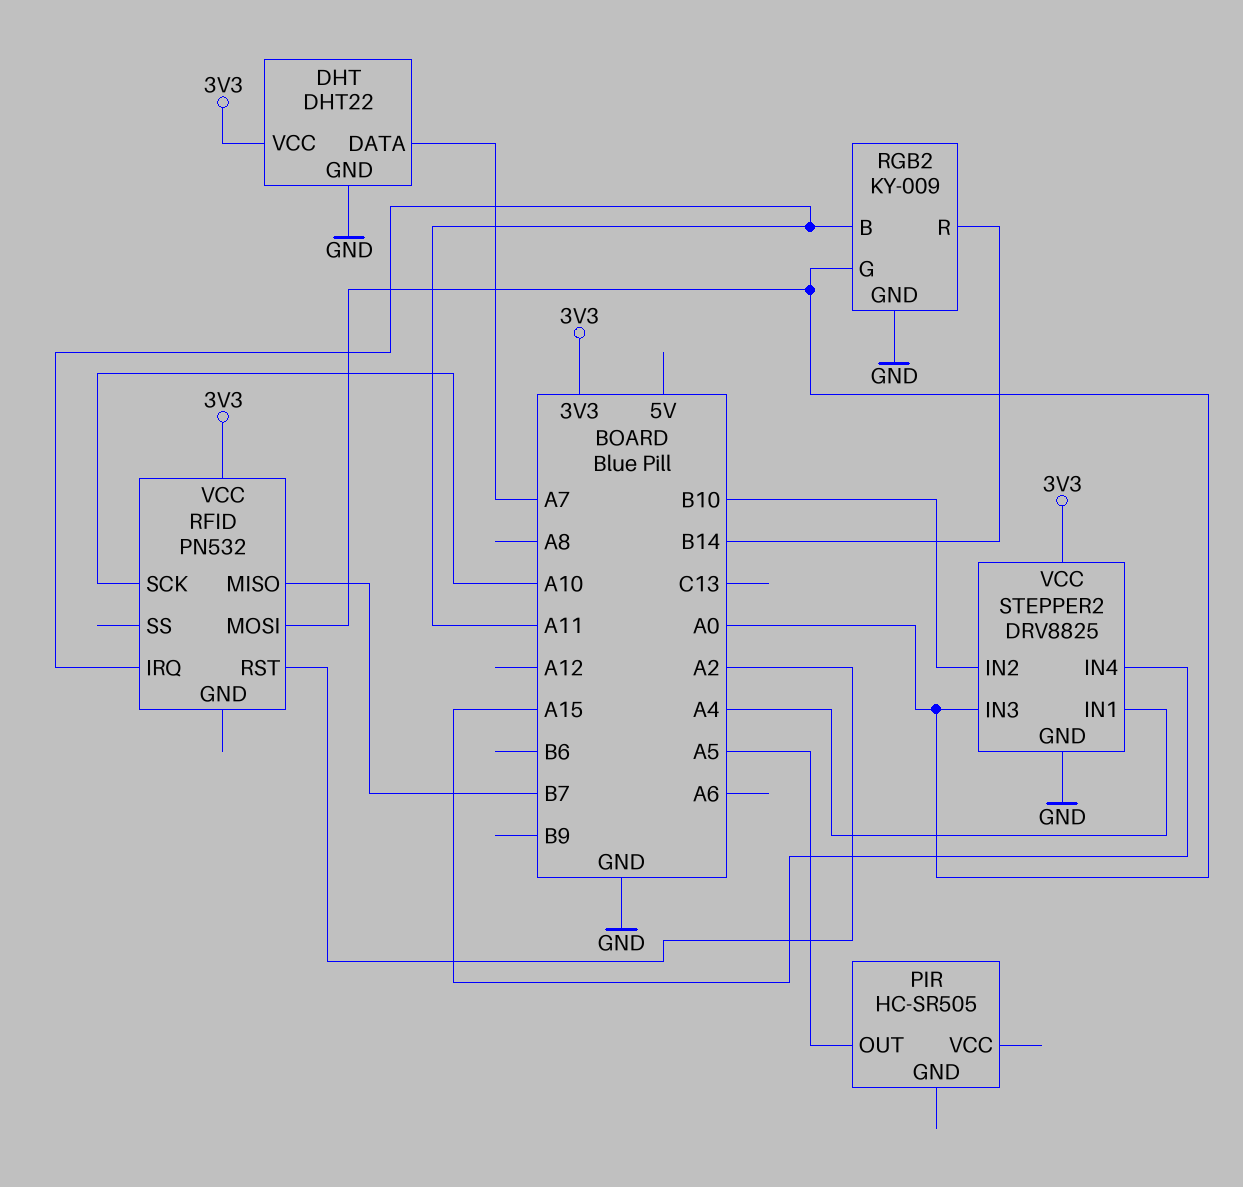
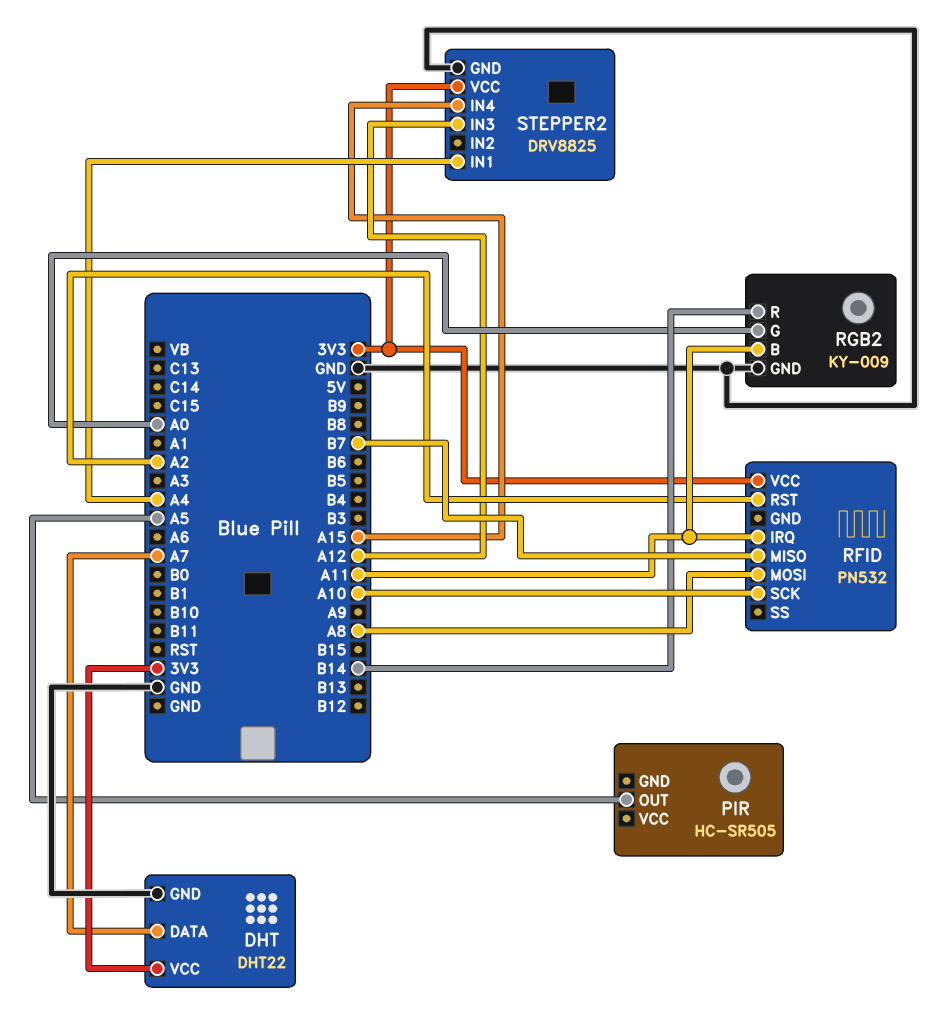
RFID pin MOSI: A0 -> A8
STEPPER2 pin IN2: B10 -> none
STEPPER2 pin IN3: A0 -> A12

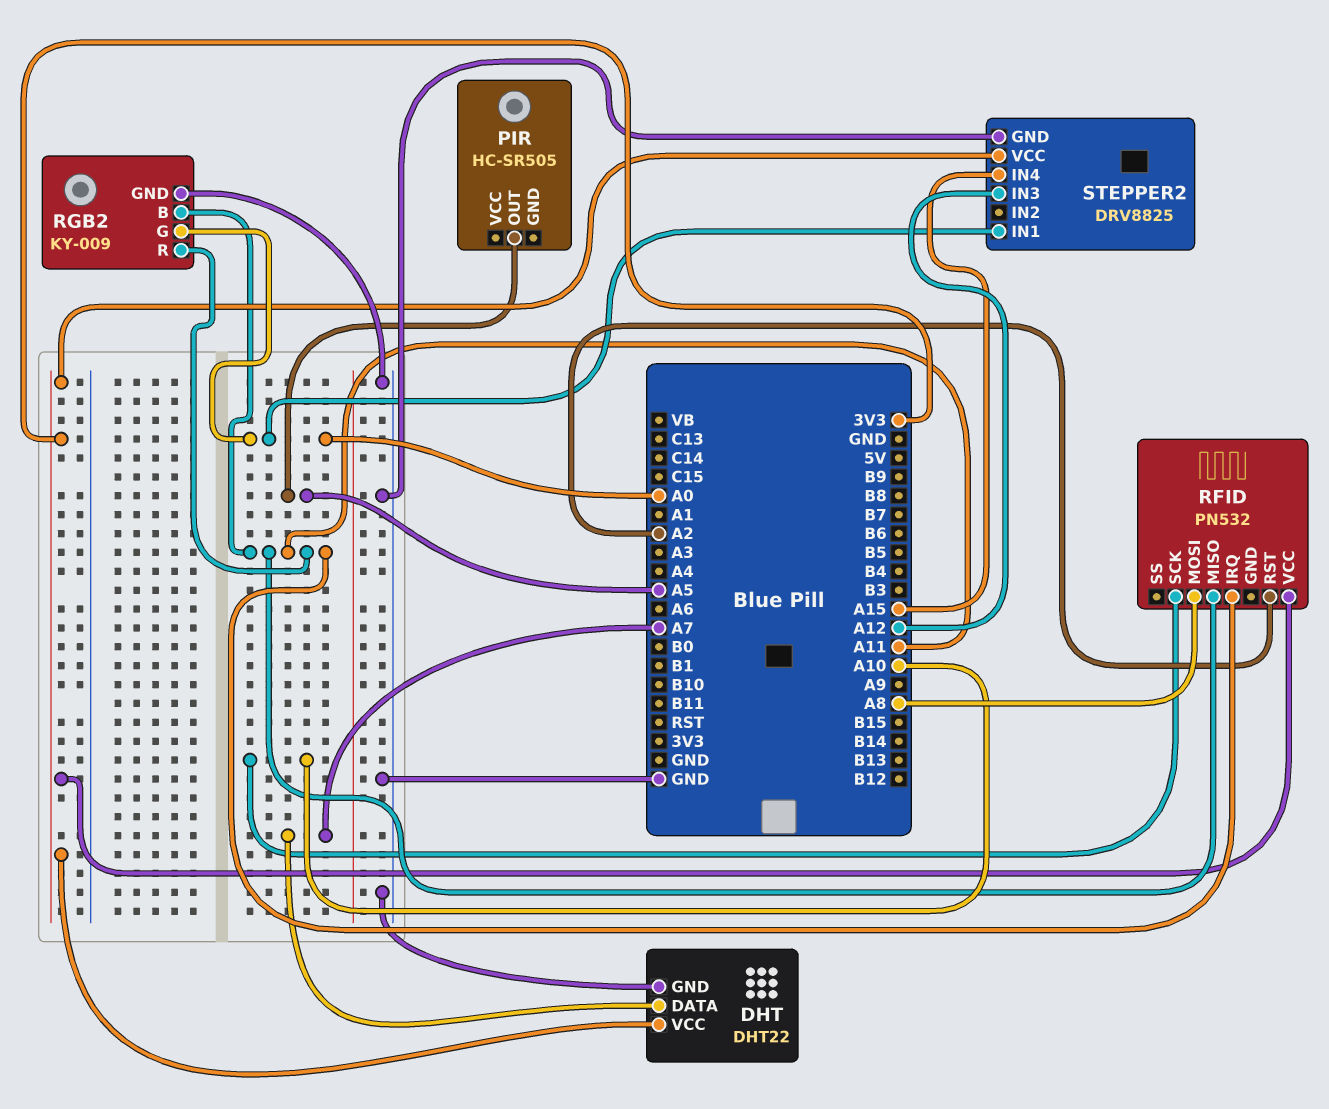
RFID pin MISO: B7 -> A11
RGB2 pin R: B14 -> A11
STEPPER2 pin IN1: A4 -> A0

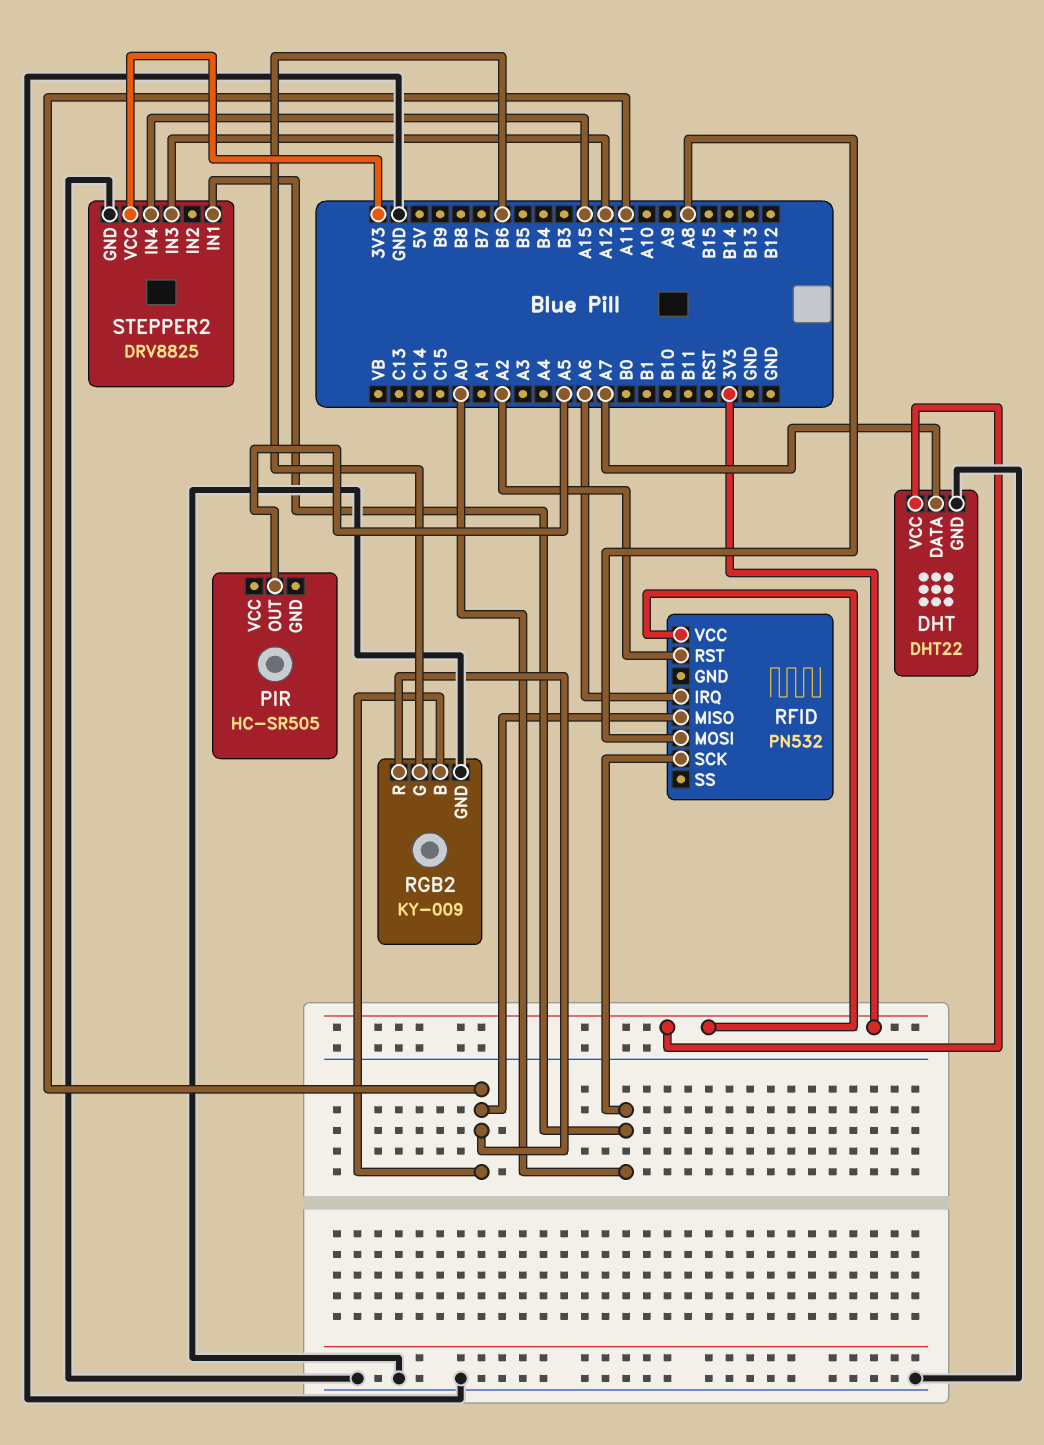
RFID pin IRQ: A11 -> A6
RFID pin SCK: A10 -> A0
RGB2 pin G: A0 -> B6

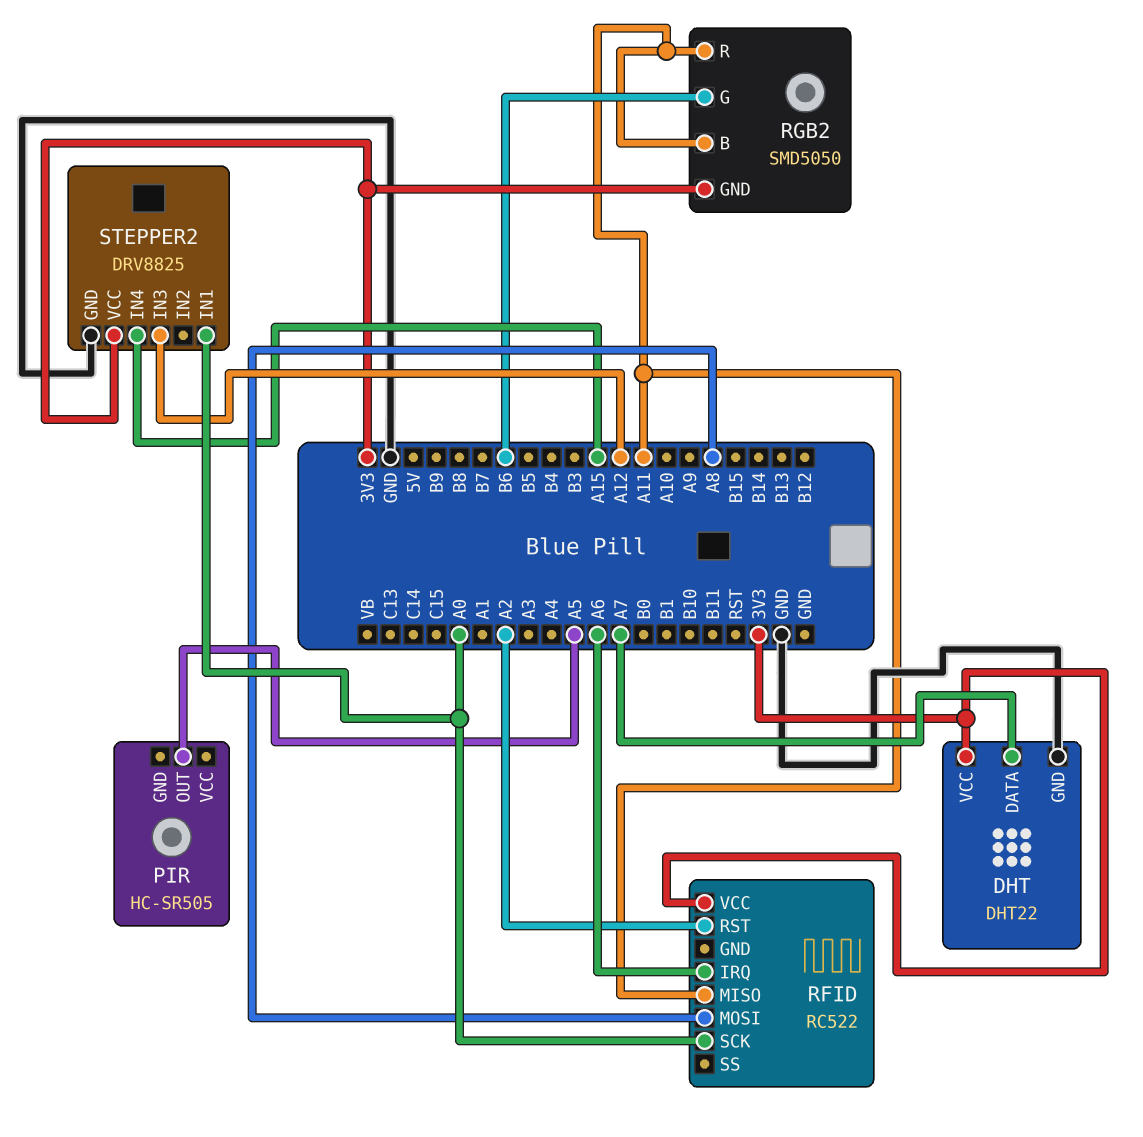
RFID: PN532 -> RC522
RGB2: KY-009 -> SMD5050
RGB2 pin GND: GND -> 3V3

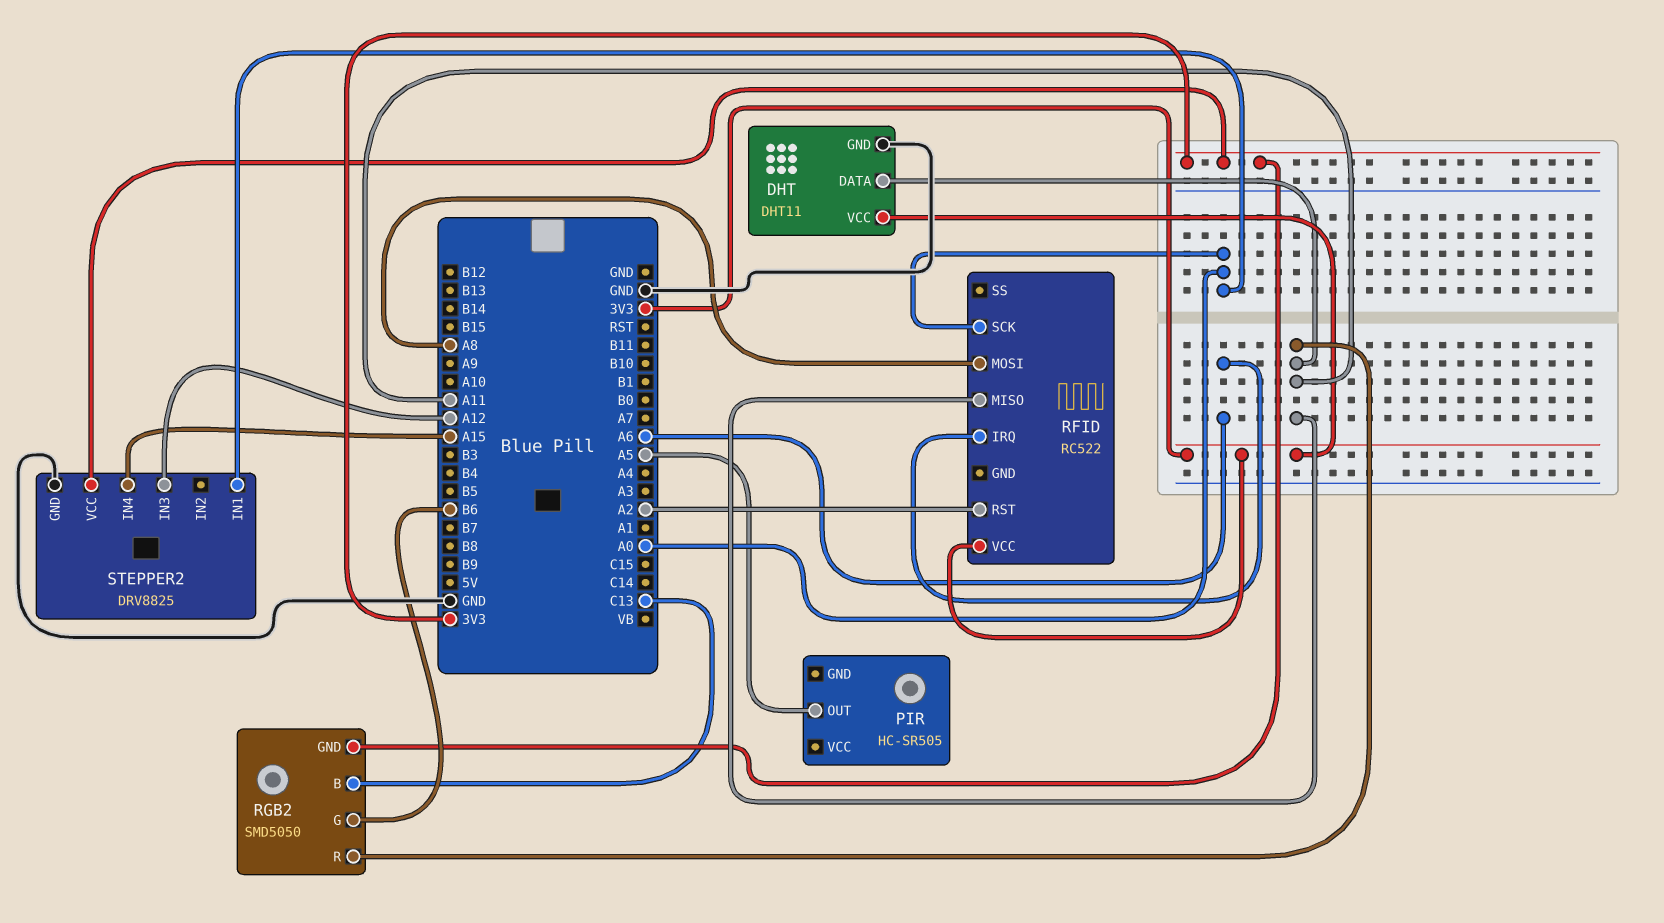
DHT: DHT22 -> DHT11
DHT pin DATA: A7 -> A11
RGB2 pin B: A11 -> C13

